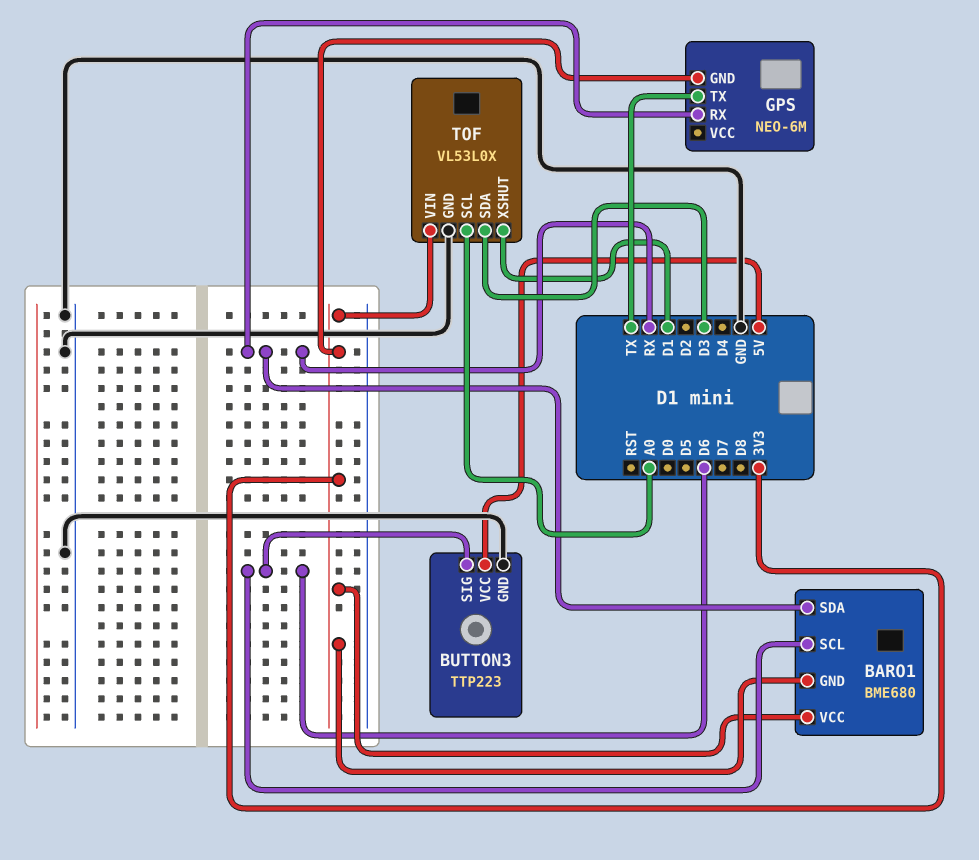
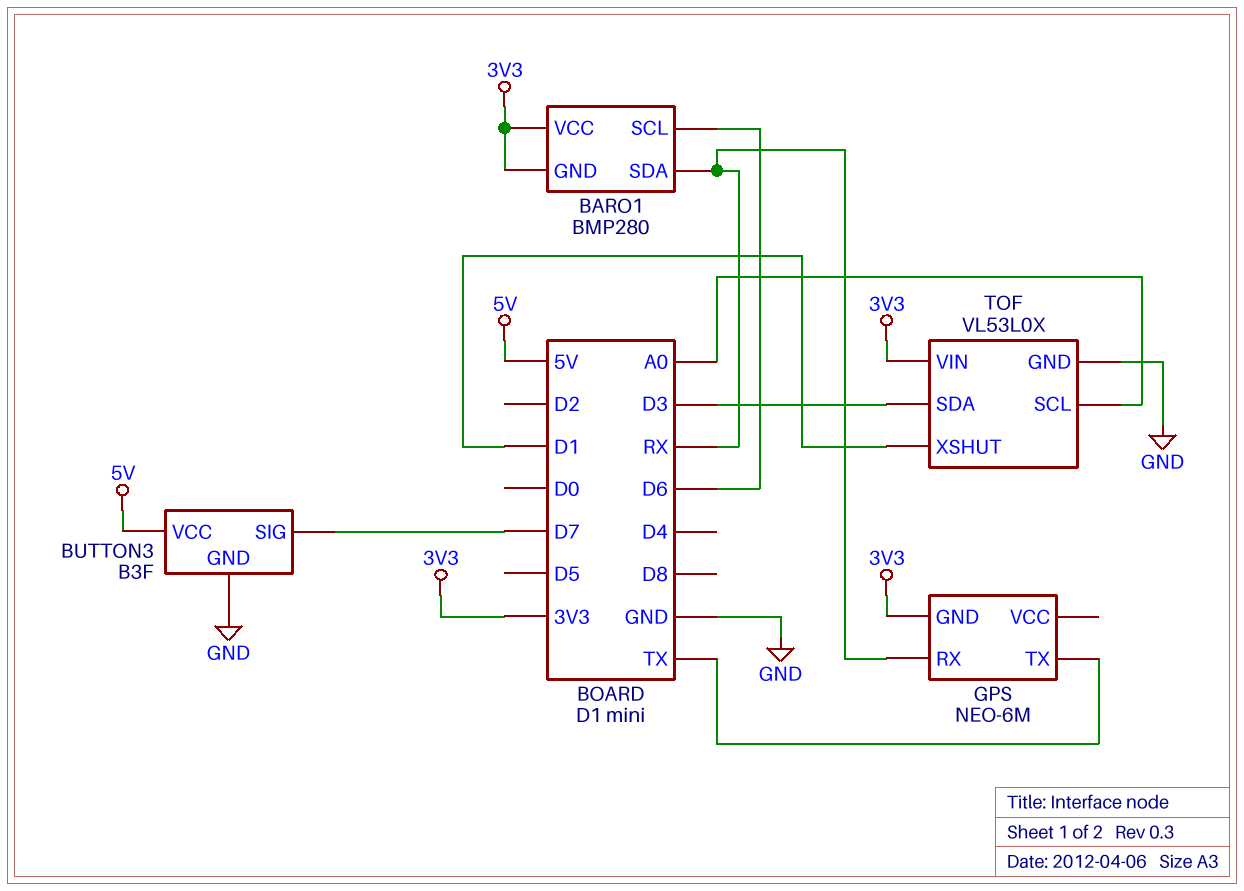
BARO1: BME680 -> BMP280
BUTTON3: TTP223 -> B3F
BUTTON3 pin SIG: D6 -> D7

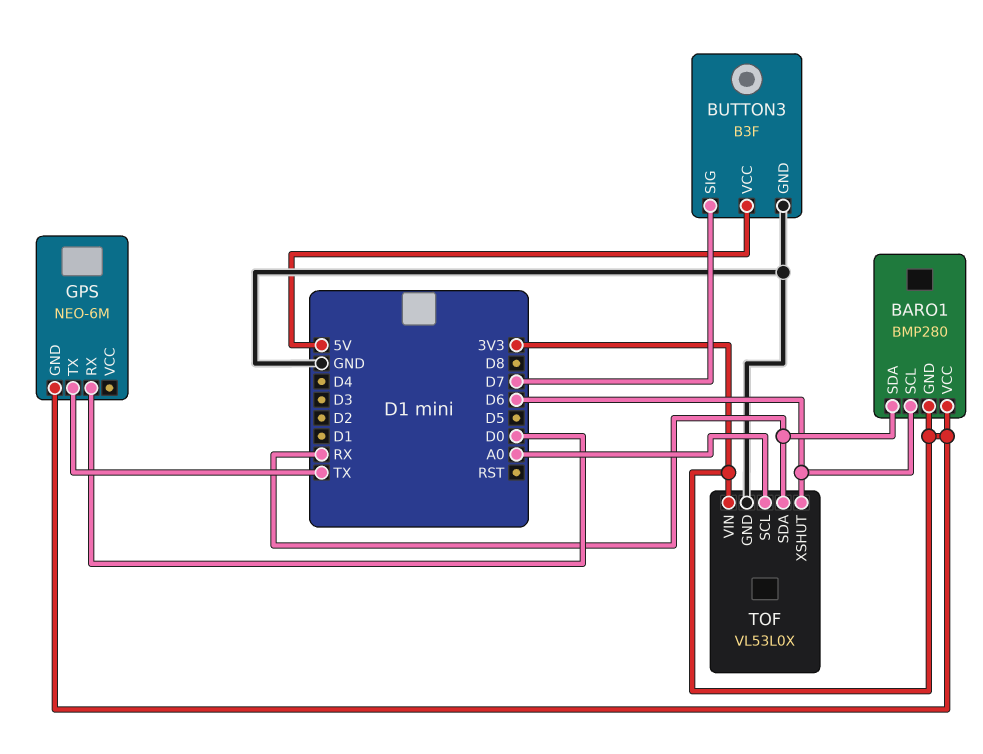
GPS pin RX: RX -> D0
TOF pin SDA: D3 -> RX
TOF pin XSHUT: D1 -> D6

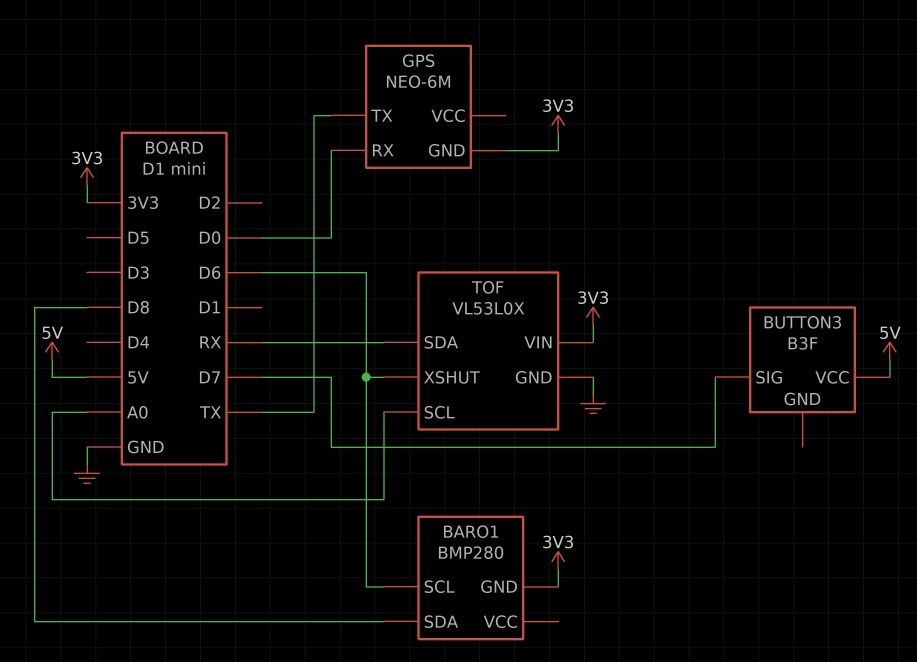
BARO1 pin SDA: RX -> D8
BARO1 pin VCC: 3V3 -> none
BUTTON3 pin GND: GND -> none

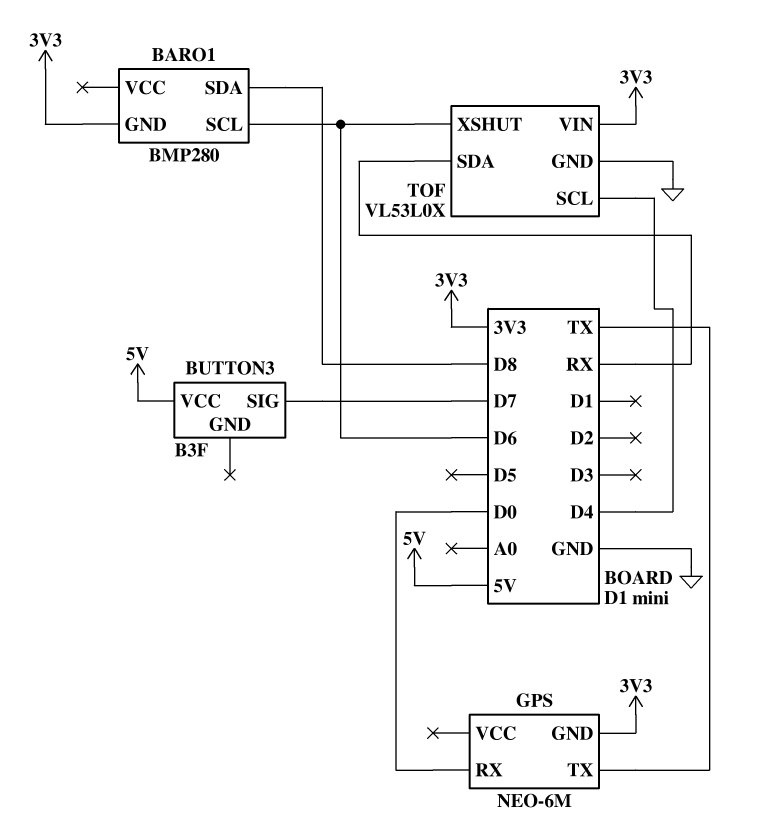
TOF pin SCL: A0 -> D4

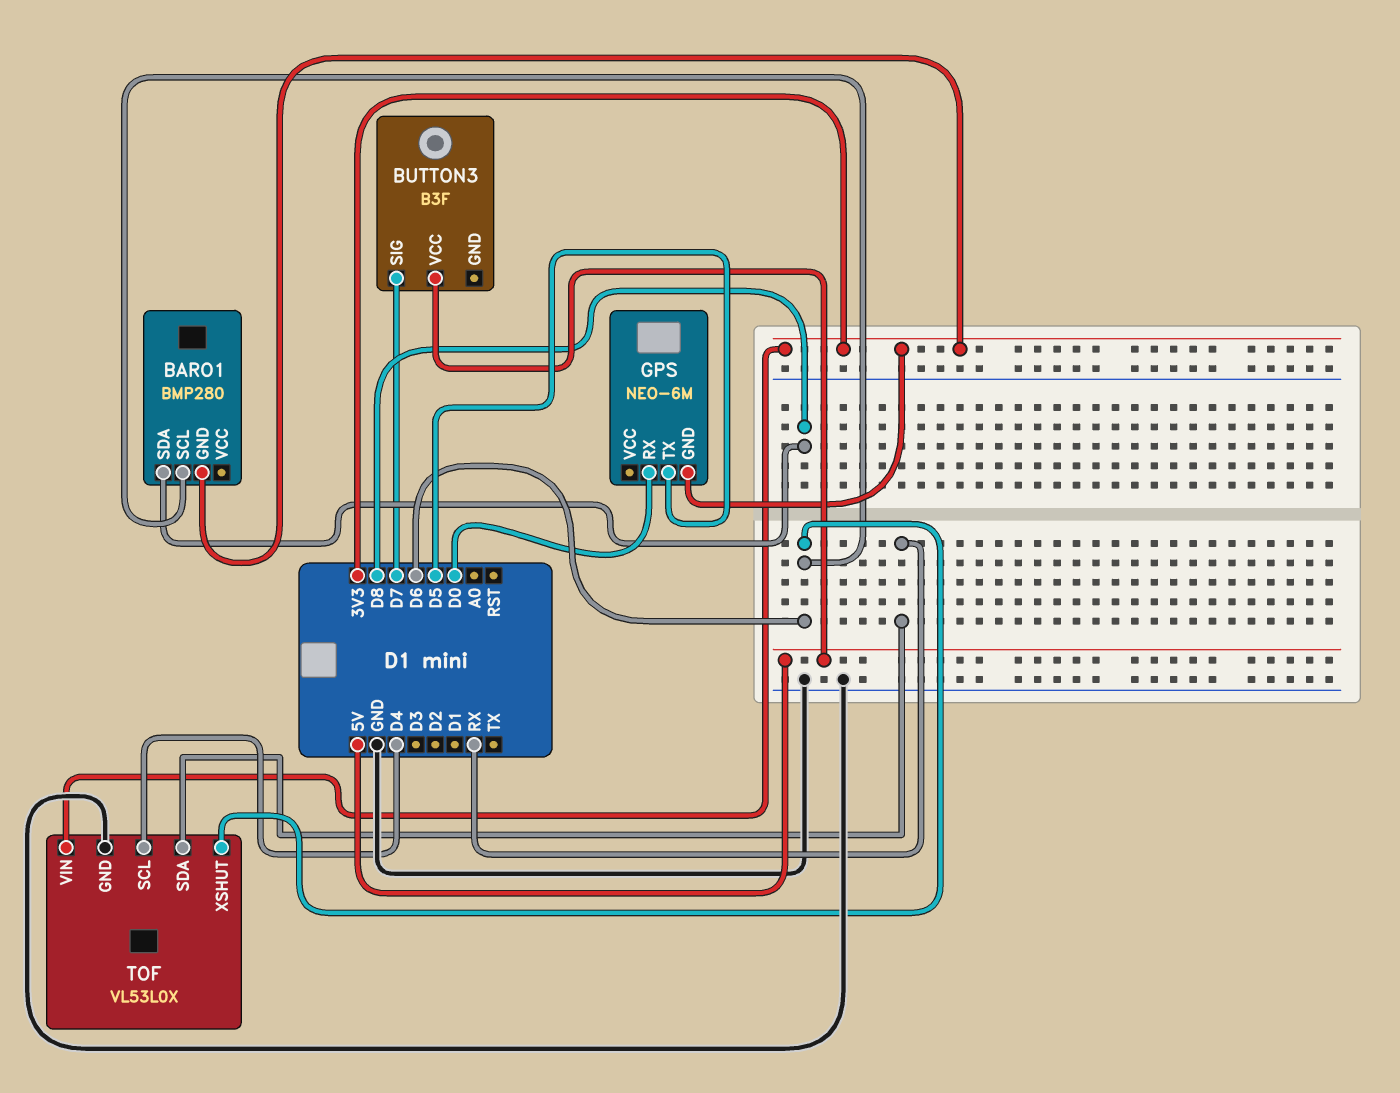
GPS pin TX: TX -> D5

